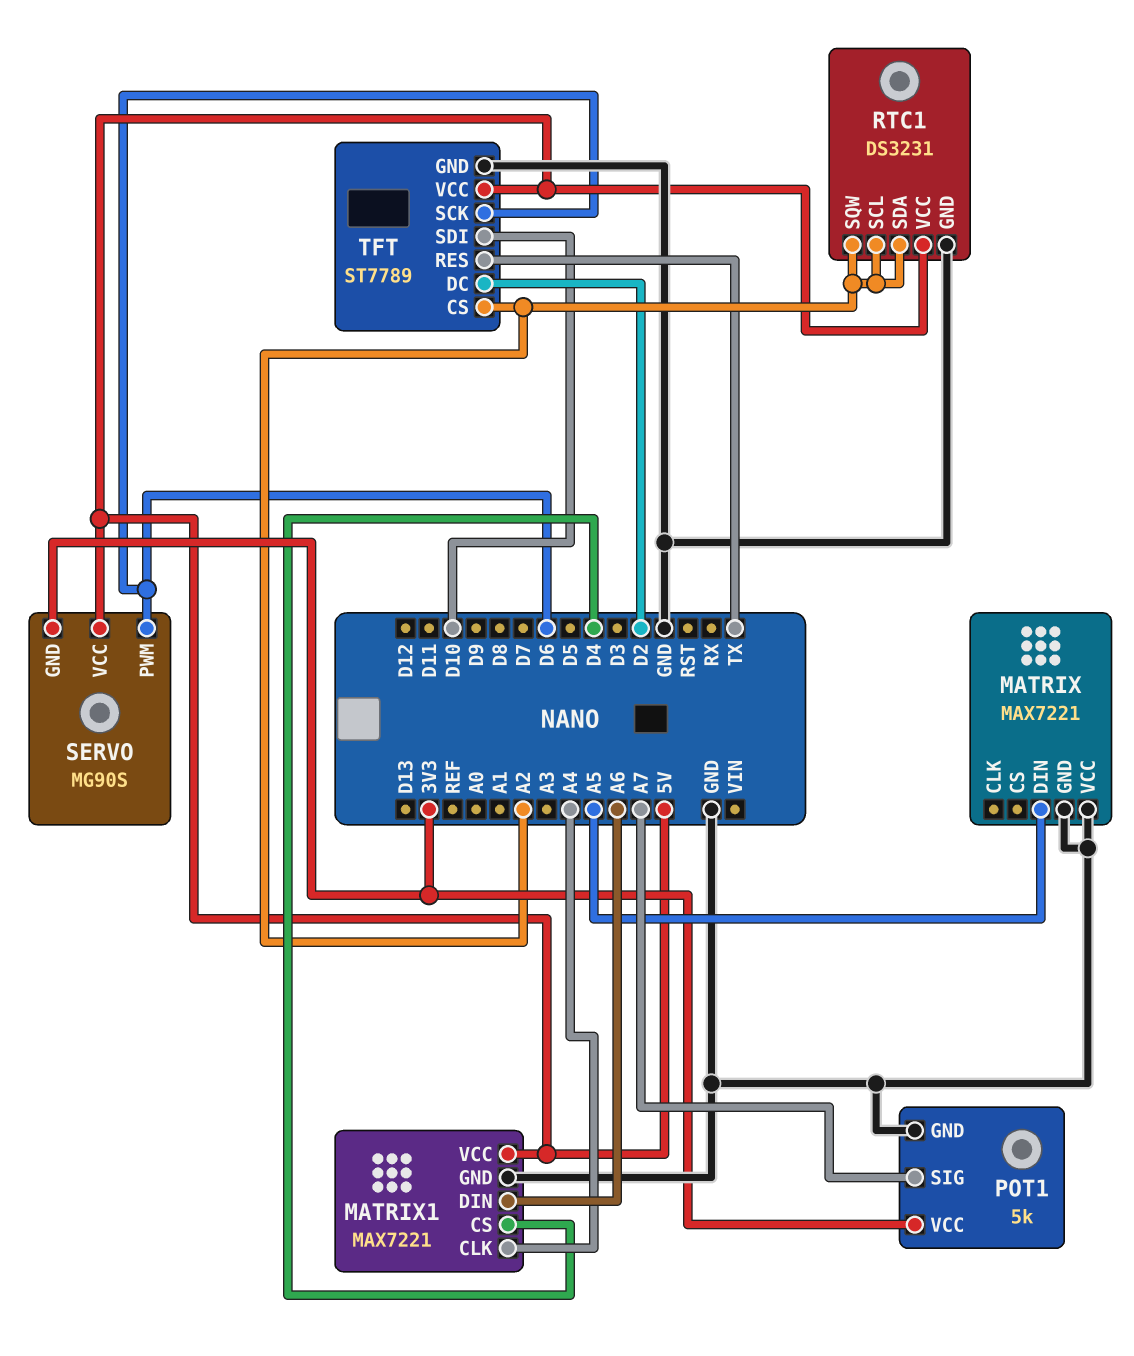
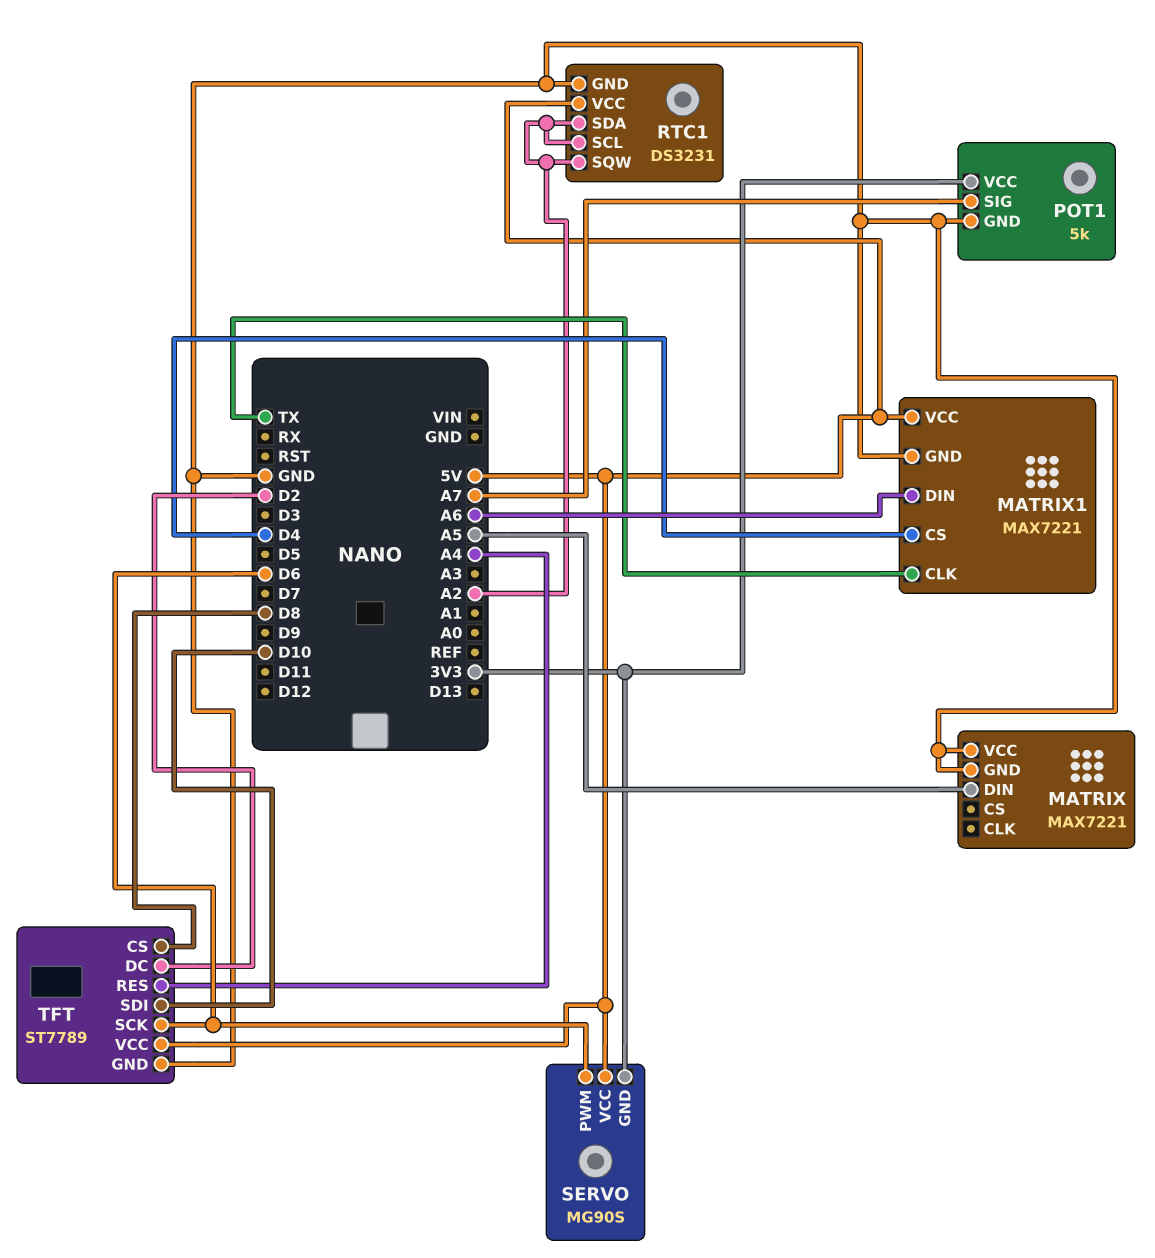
MATRIX1 pin CLK: A4 -> TX
TFT pin CS: A2 -> D8
TFT pin RES: TX -> A4

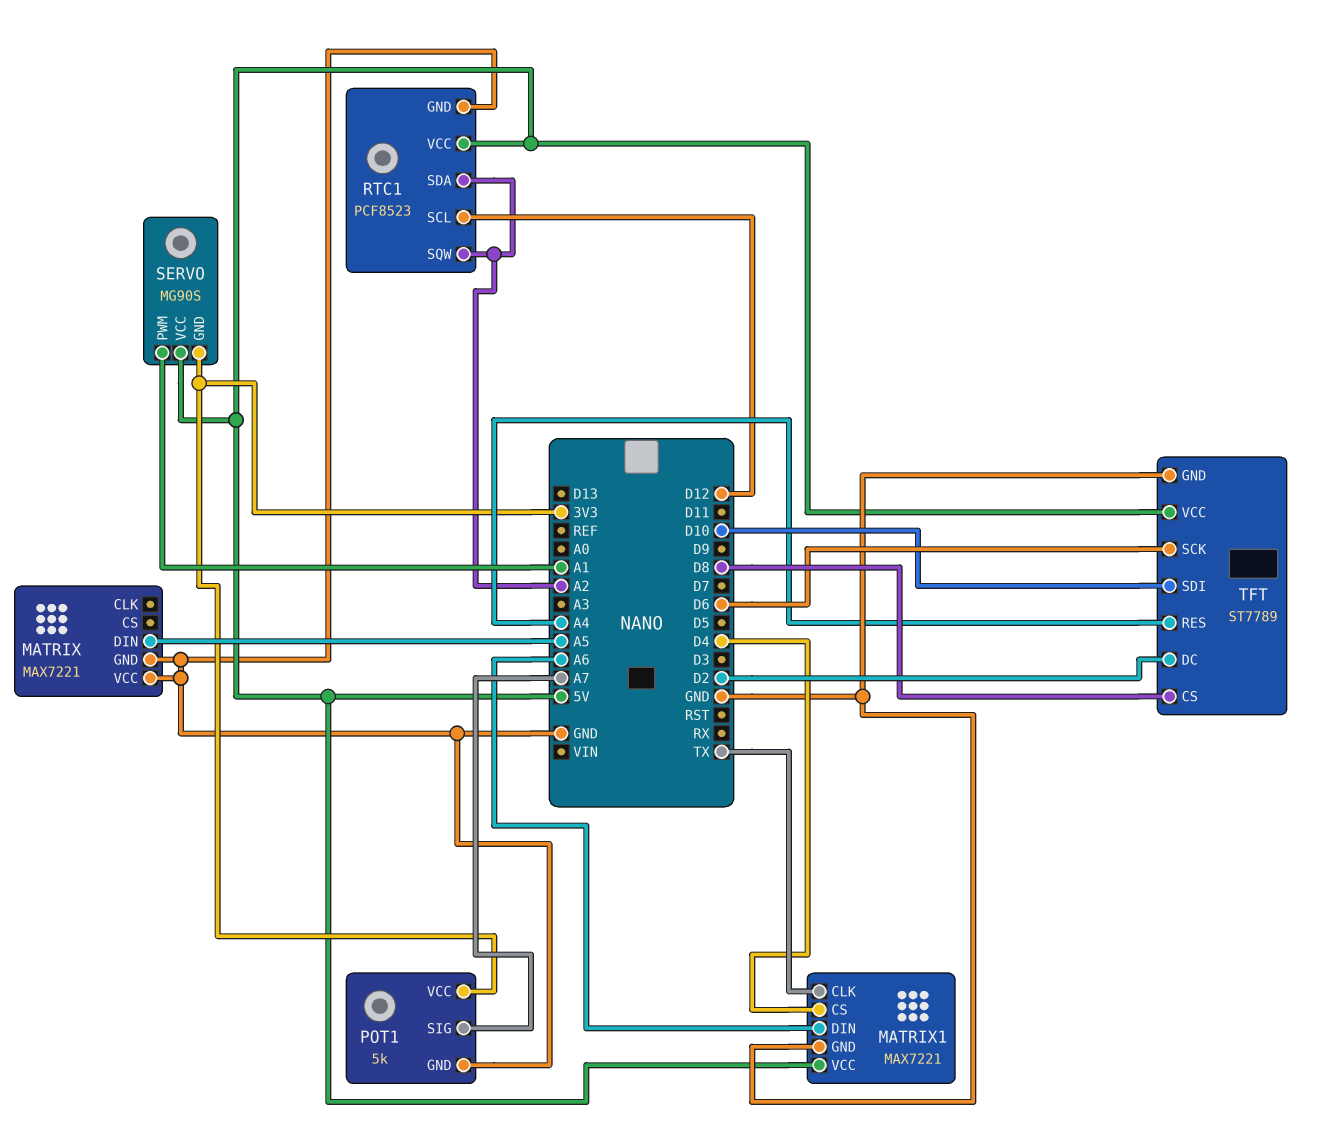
RTC1: DS3231 -> PCF8523
RTC1 pin SCL: A2 -> D12
SERVO pin PWM: D6 -> A1

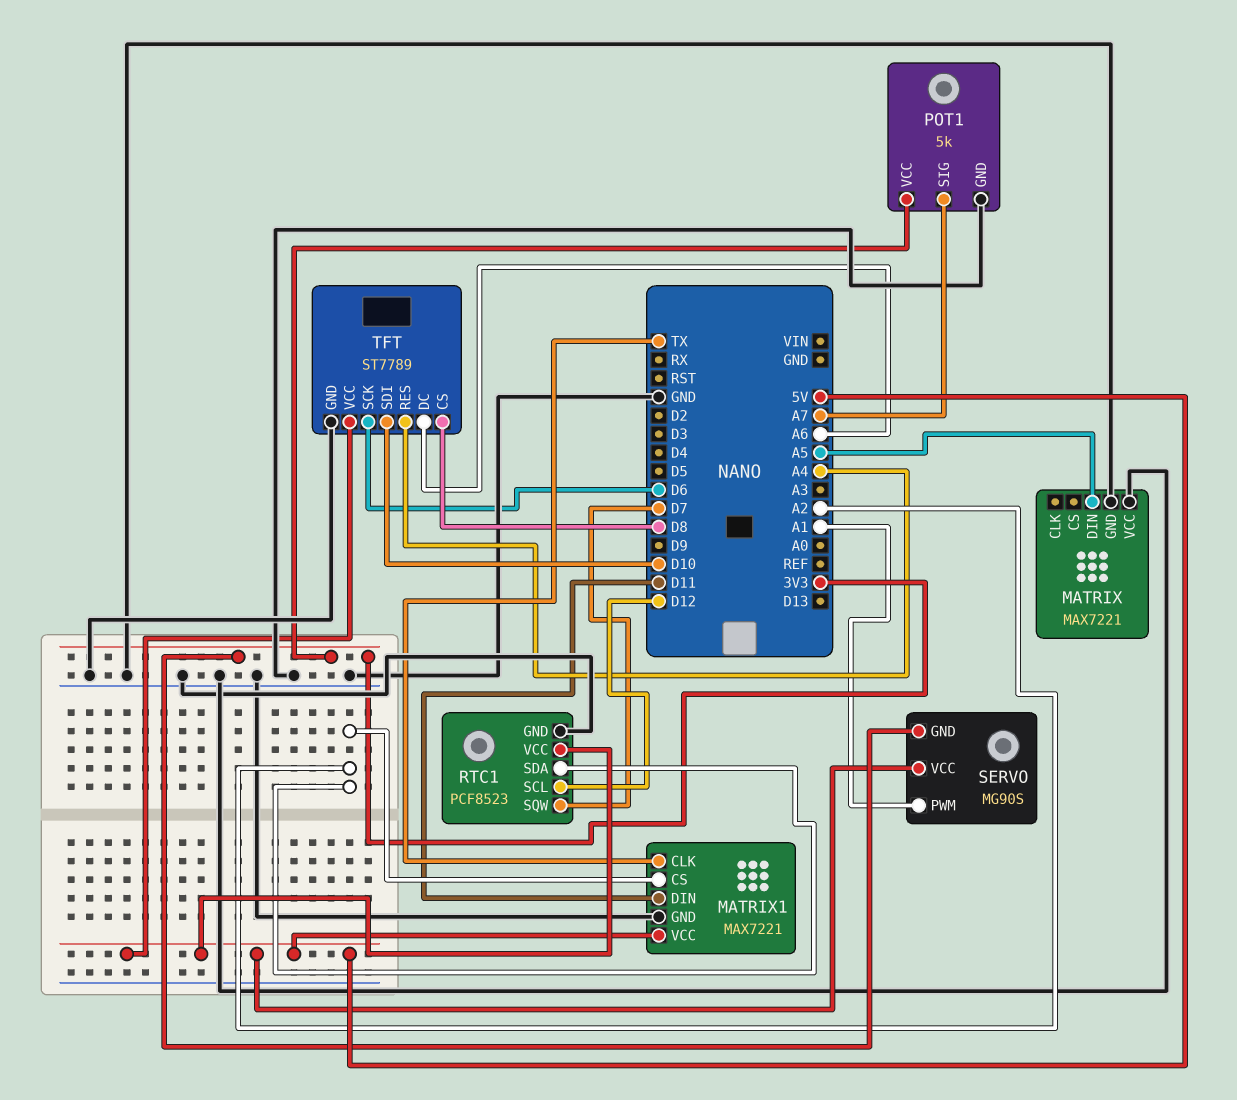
MATRIX1 pin CS: D4 -> A2
MATRIX1 pin DIN: A6 -> D11
RTC1 pin SQW: A2 -> D7
TFT pin DC: D2 -> A6

